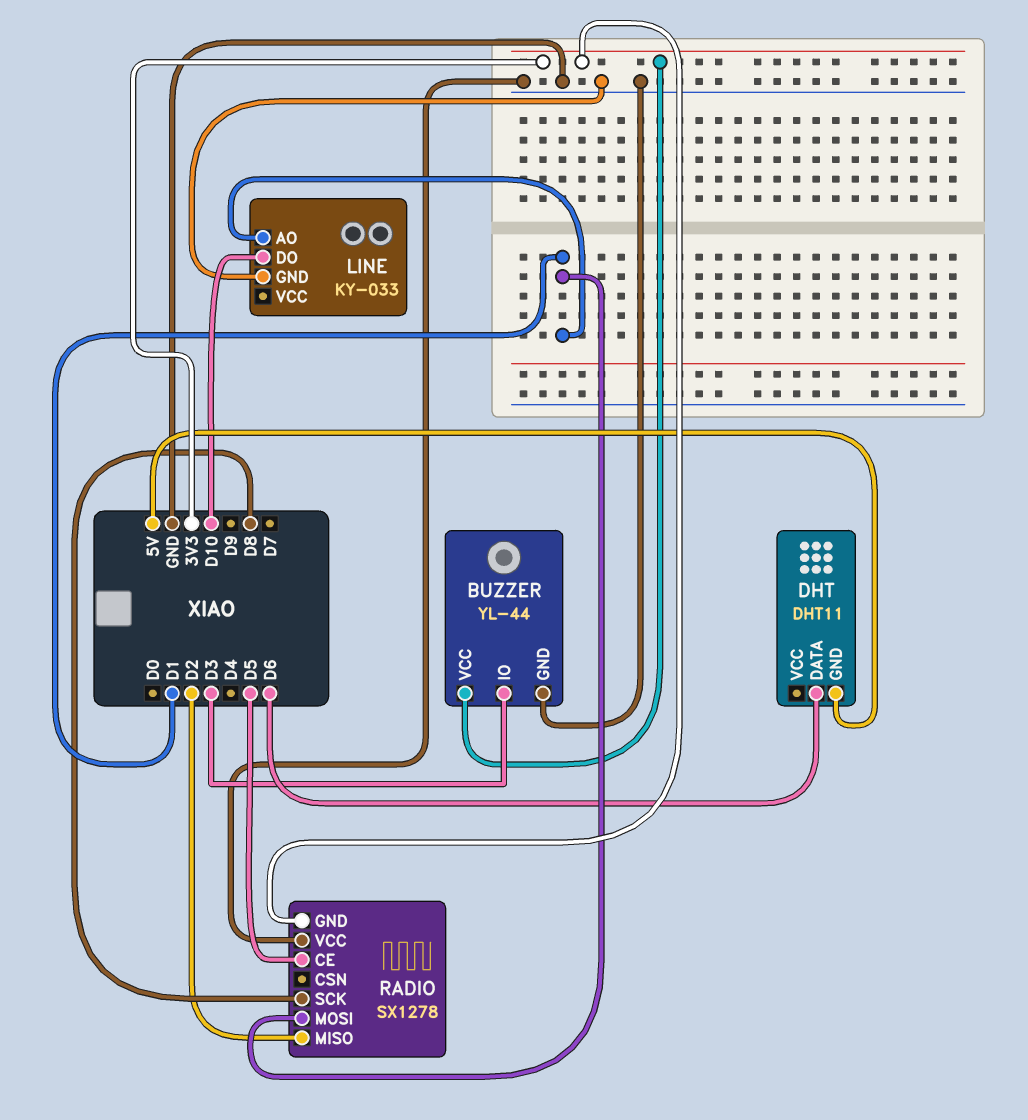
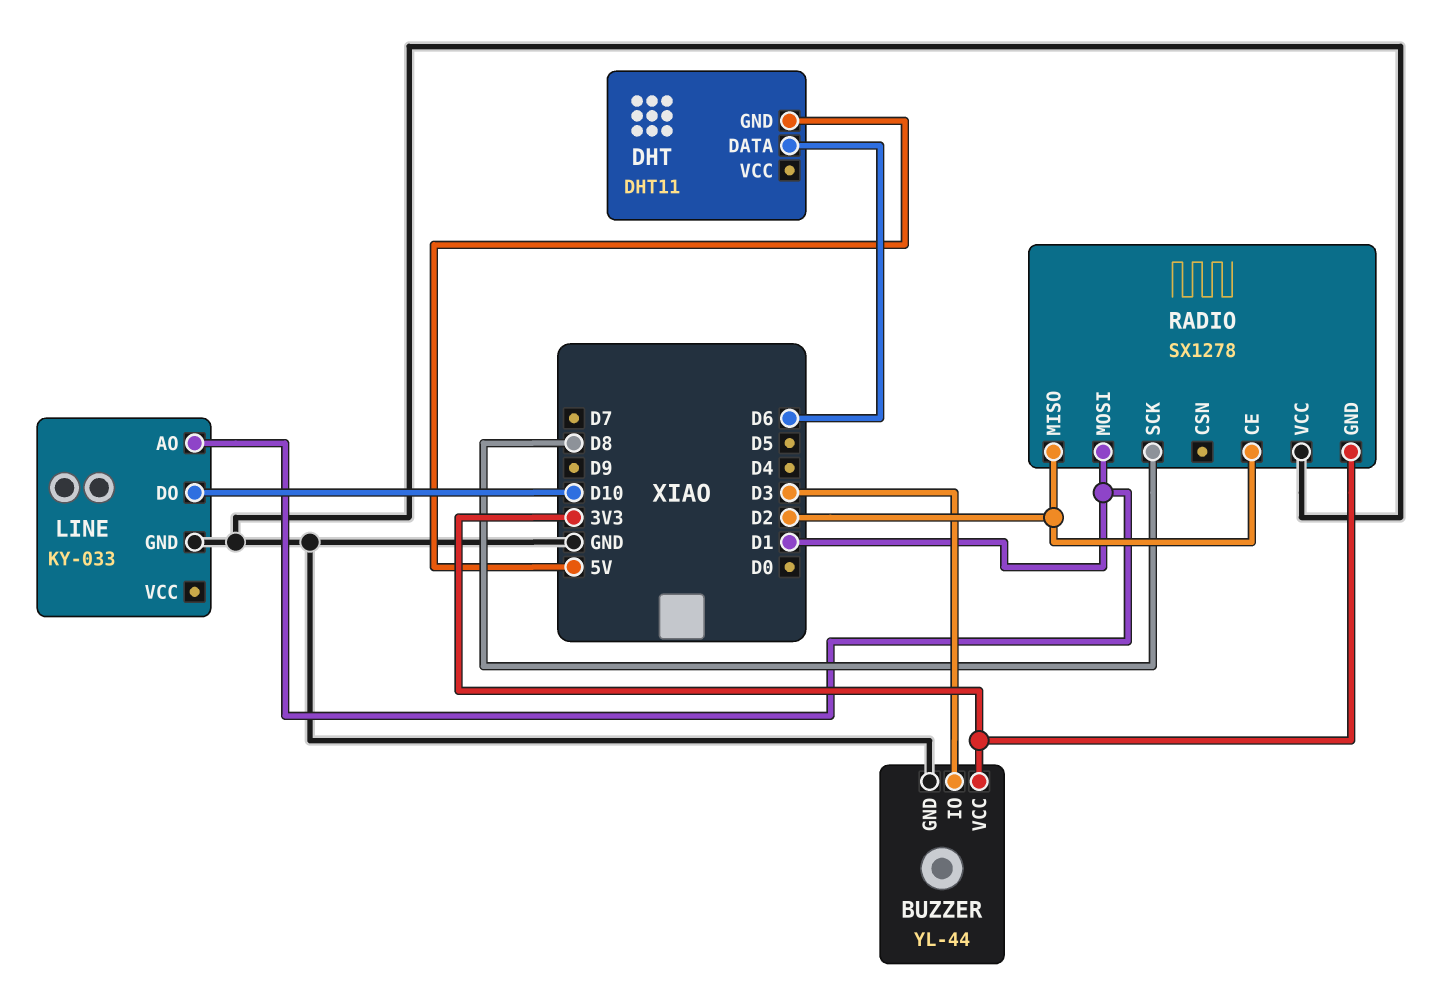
RADIO pin CE: D5 -> D2

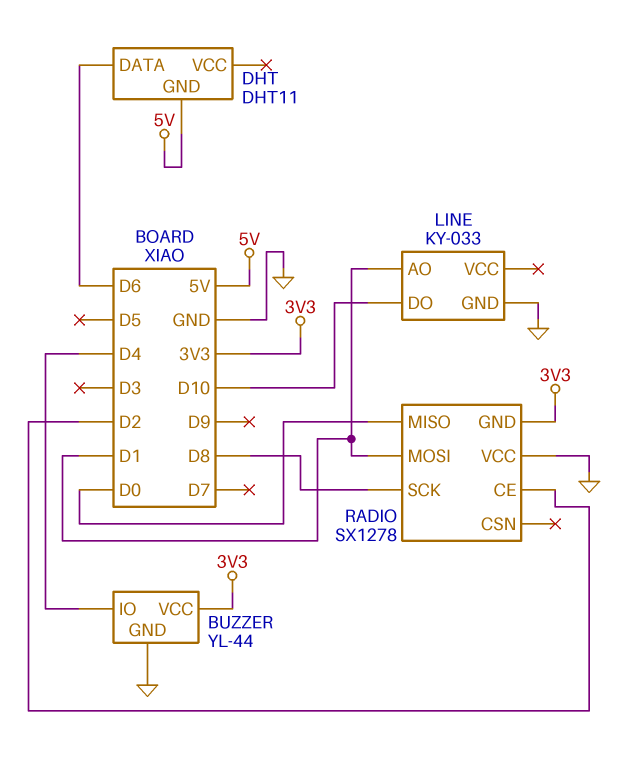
BUZZER pin IO: D3 -> D4
RADIO pin MISO: D2 -> D0

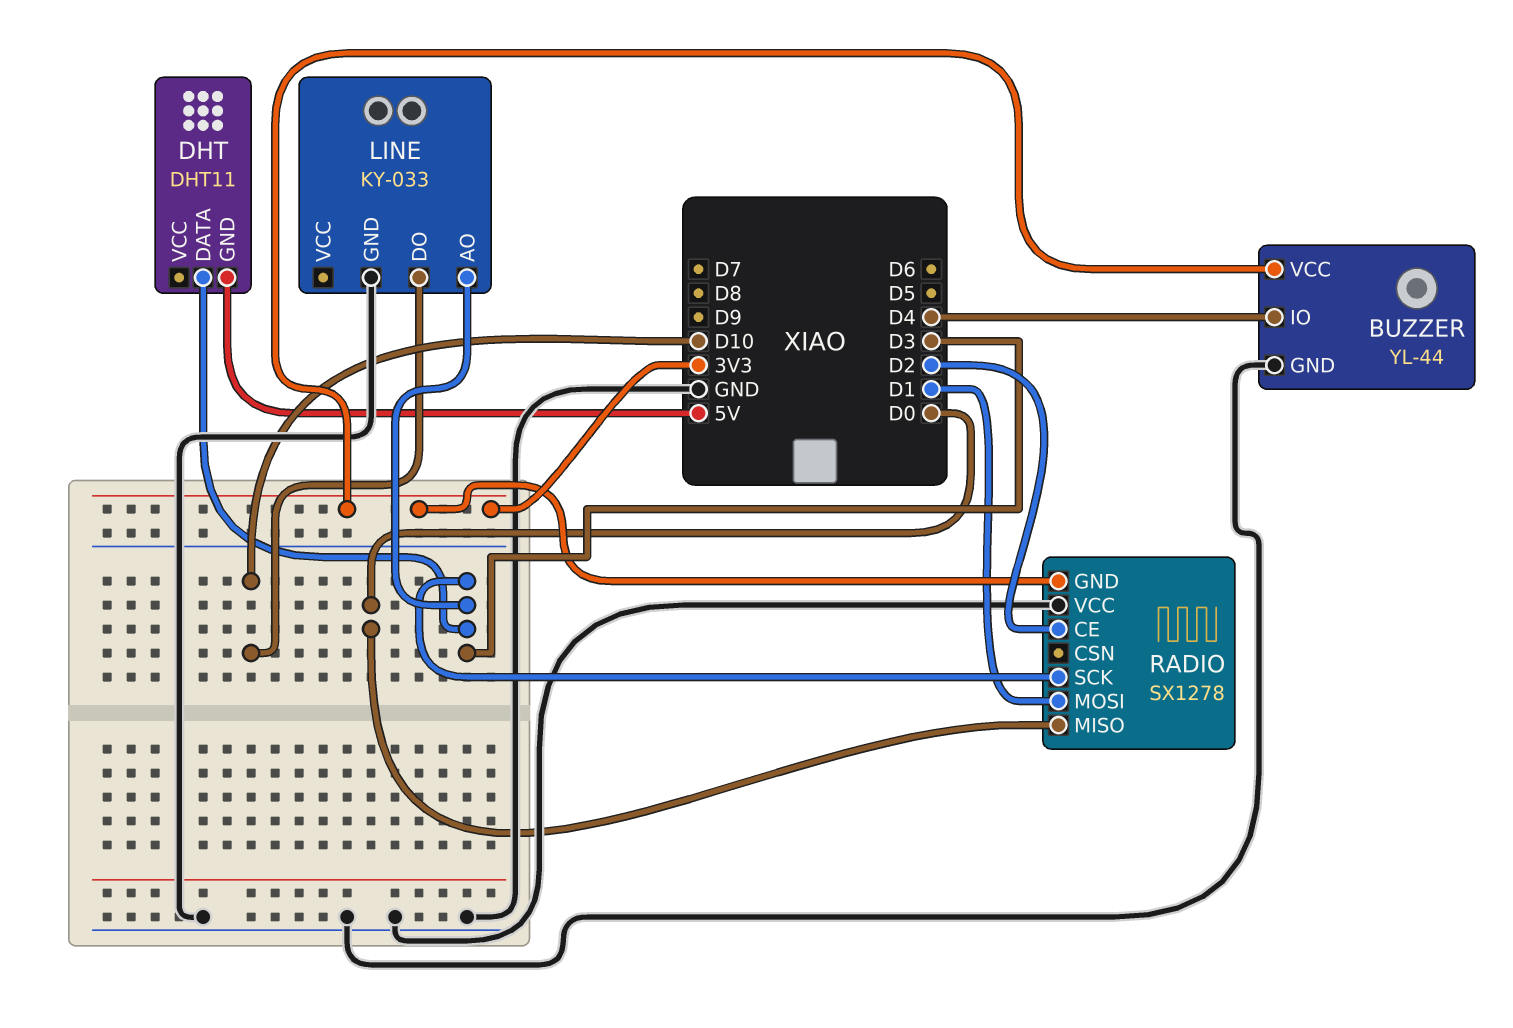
DHT pin DATA: D6 -> D3
LINE pin AO: D1 -> D3
RADIO pin SCK: D8 -> D3

